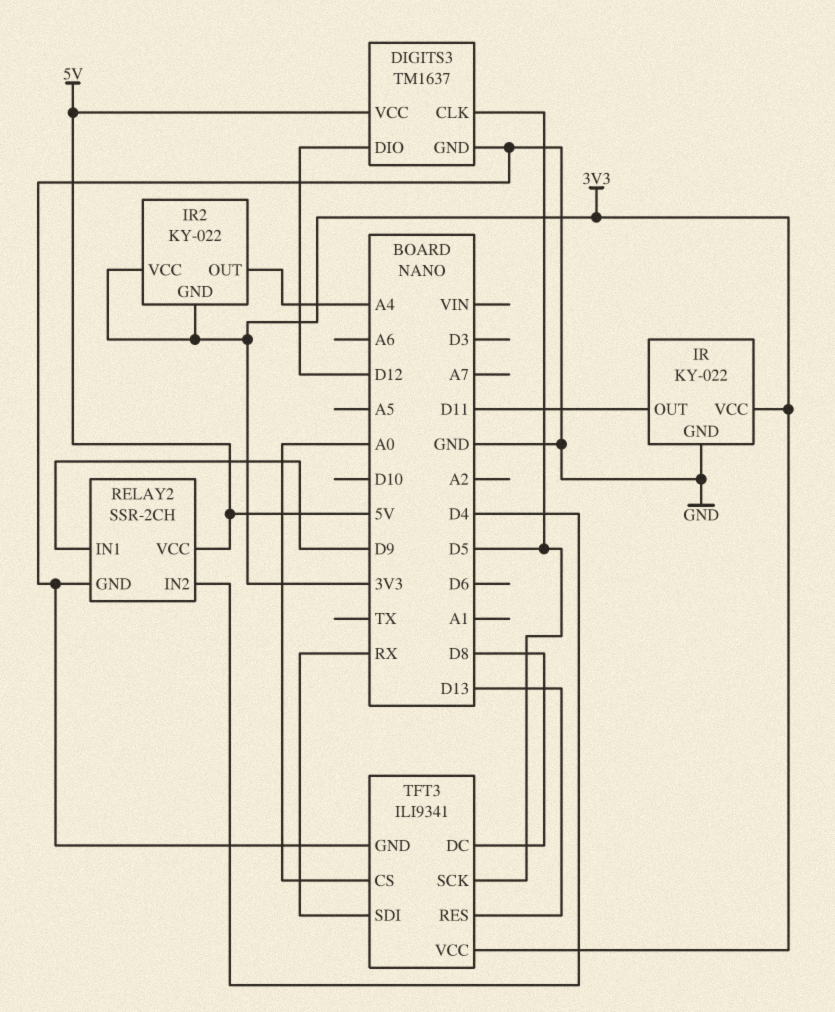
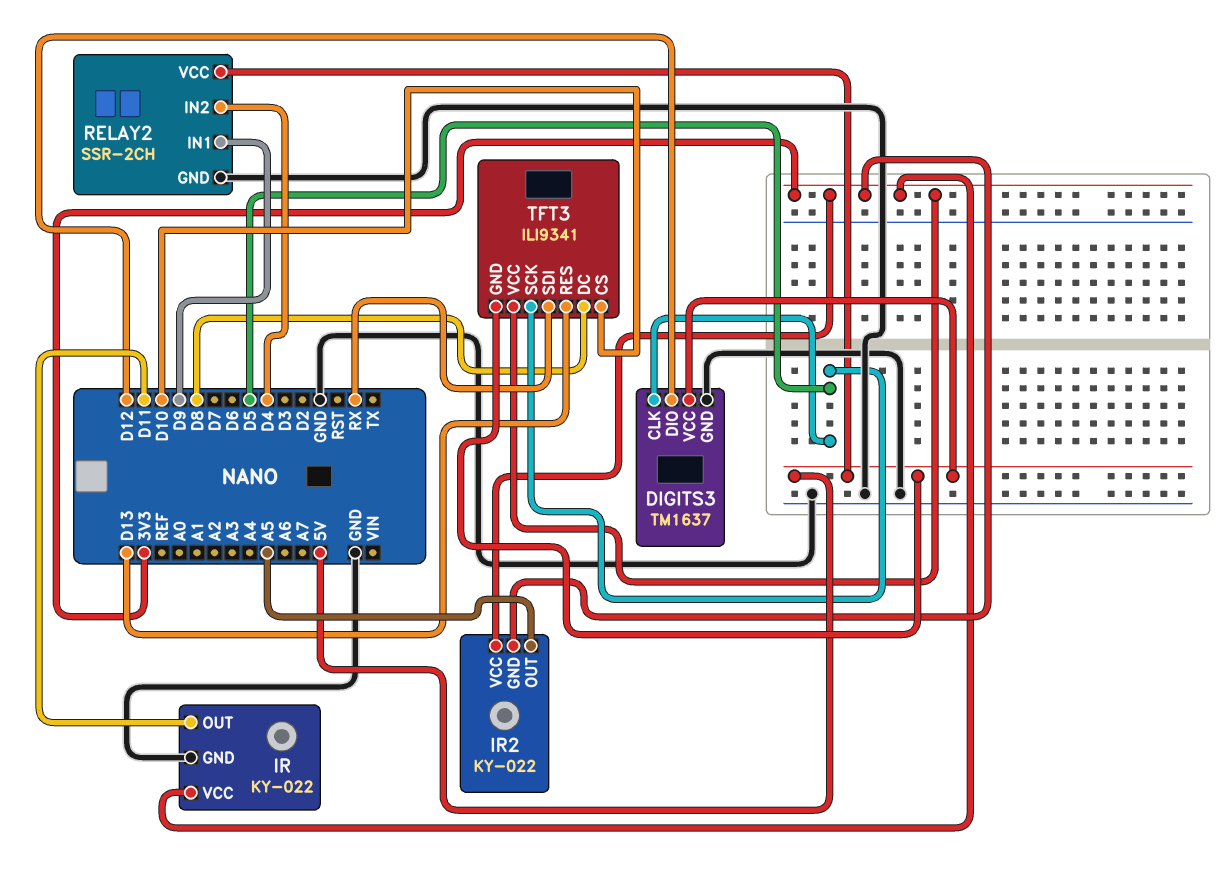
IR2 pin OUT: A4 -> A5
TFT3 pin CS: A0 -> D10
TFT3 pin GND: GND -> 5V

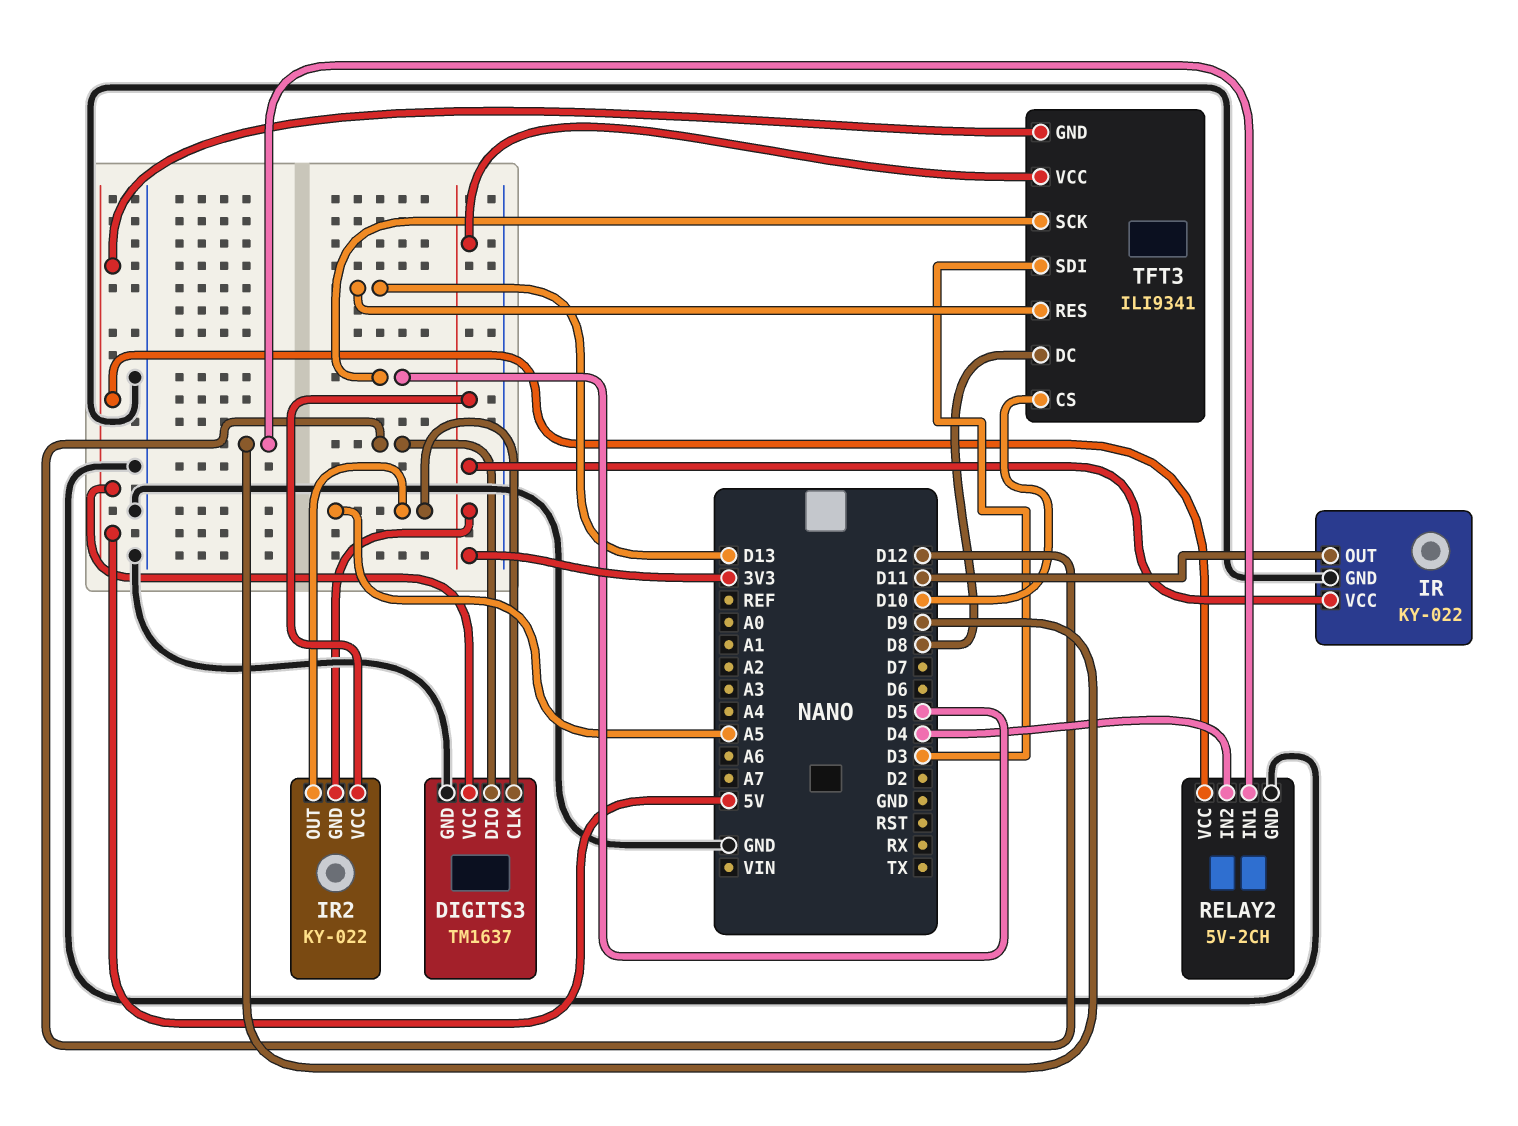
DIGITS3 pin CLK: D5 -> A5
RELAY2: SSR-2CH -> 5V-2CH
TFT3 pin SDI: RX -> D3

